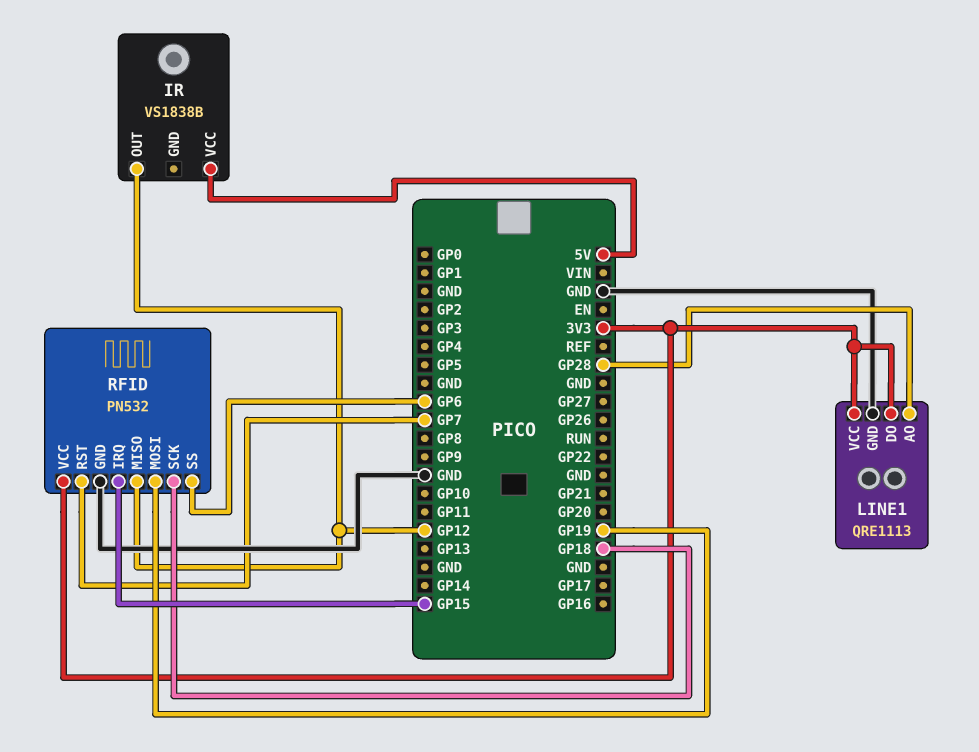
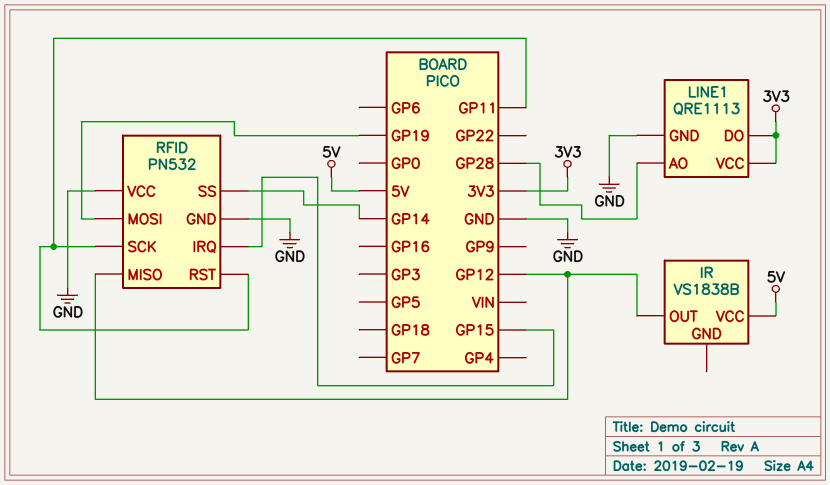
RFID pin RST: GP7 -> GP11
RFID pin SCK: GP18 -> GP11
RFID pin SS: GP6 -> GP14
RFID pin VCC: 3V3 -> GND

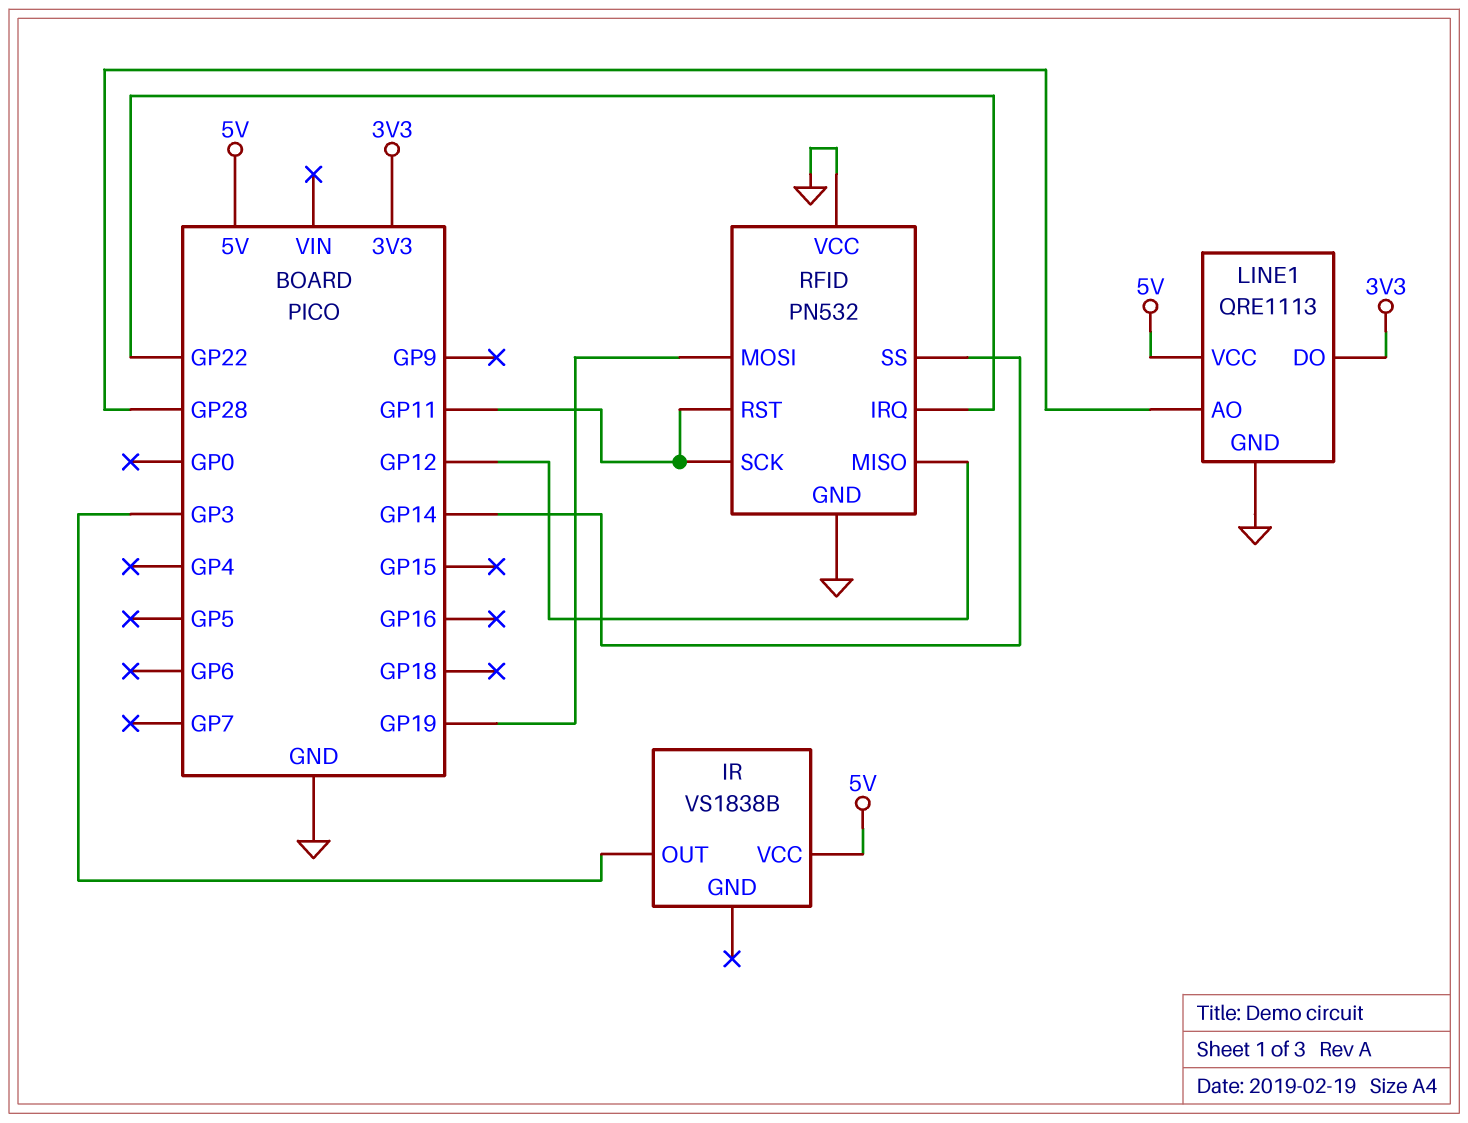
IR pin OUT: GP12 -> GP3
LINE1 pin VCC: 3V3 -> 5V
RFID pin IRQ: GP15 -> GP22

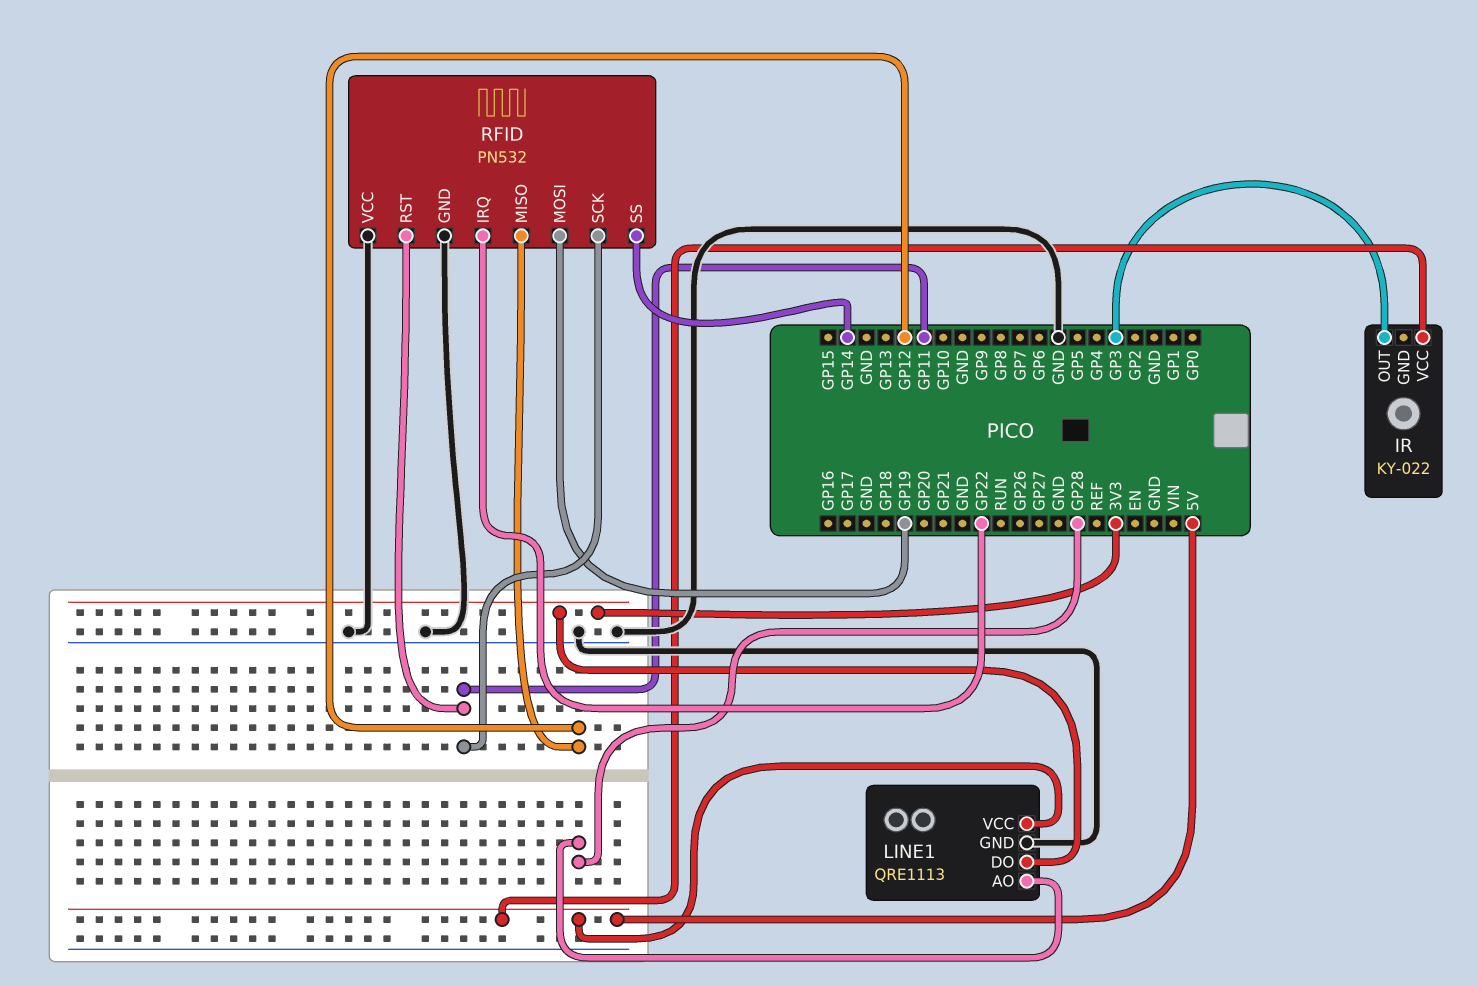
IR: VS1838B -> KY-022

